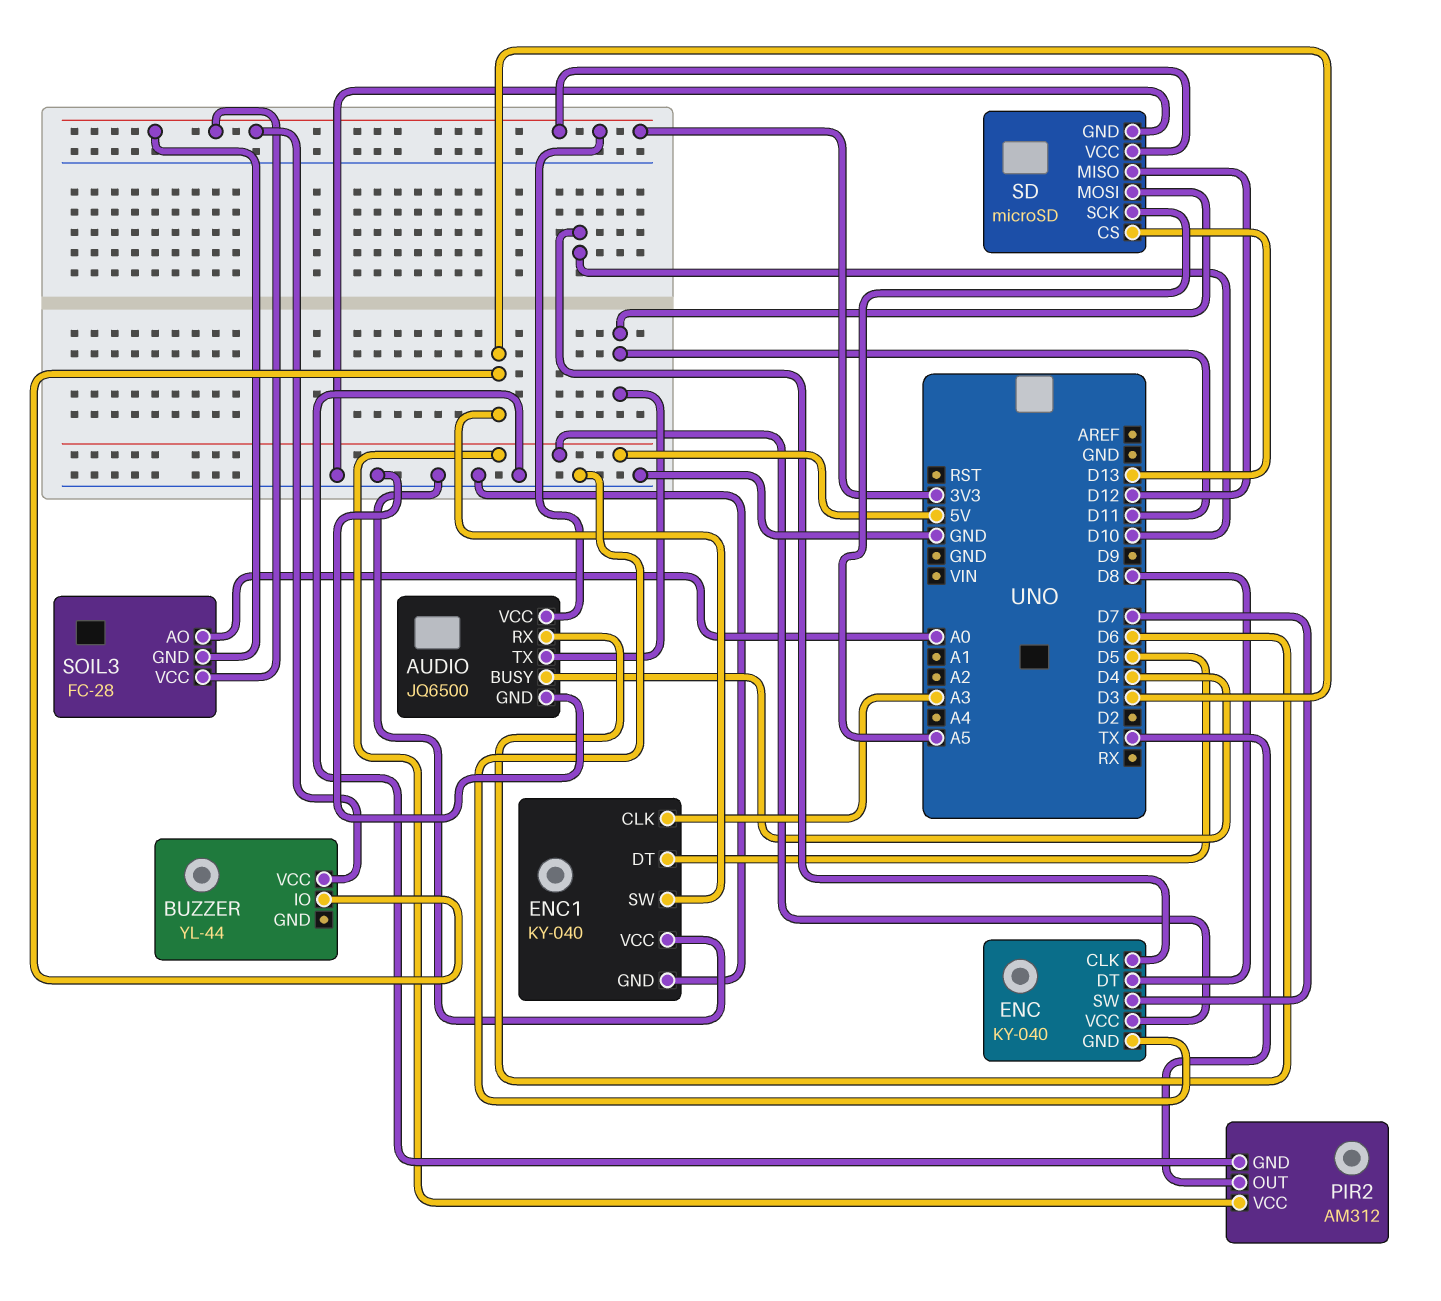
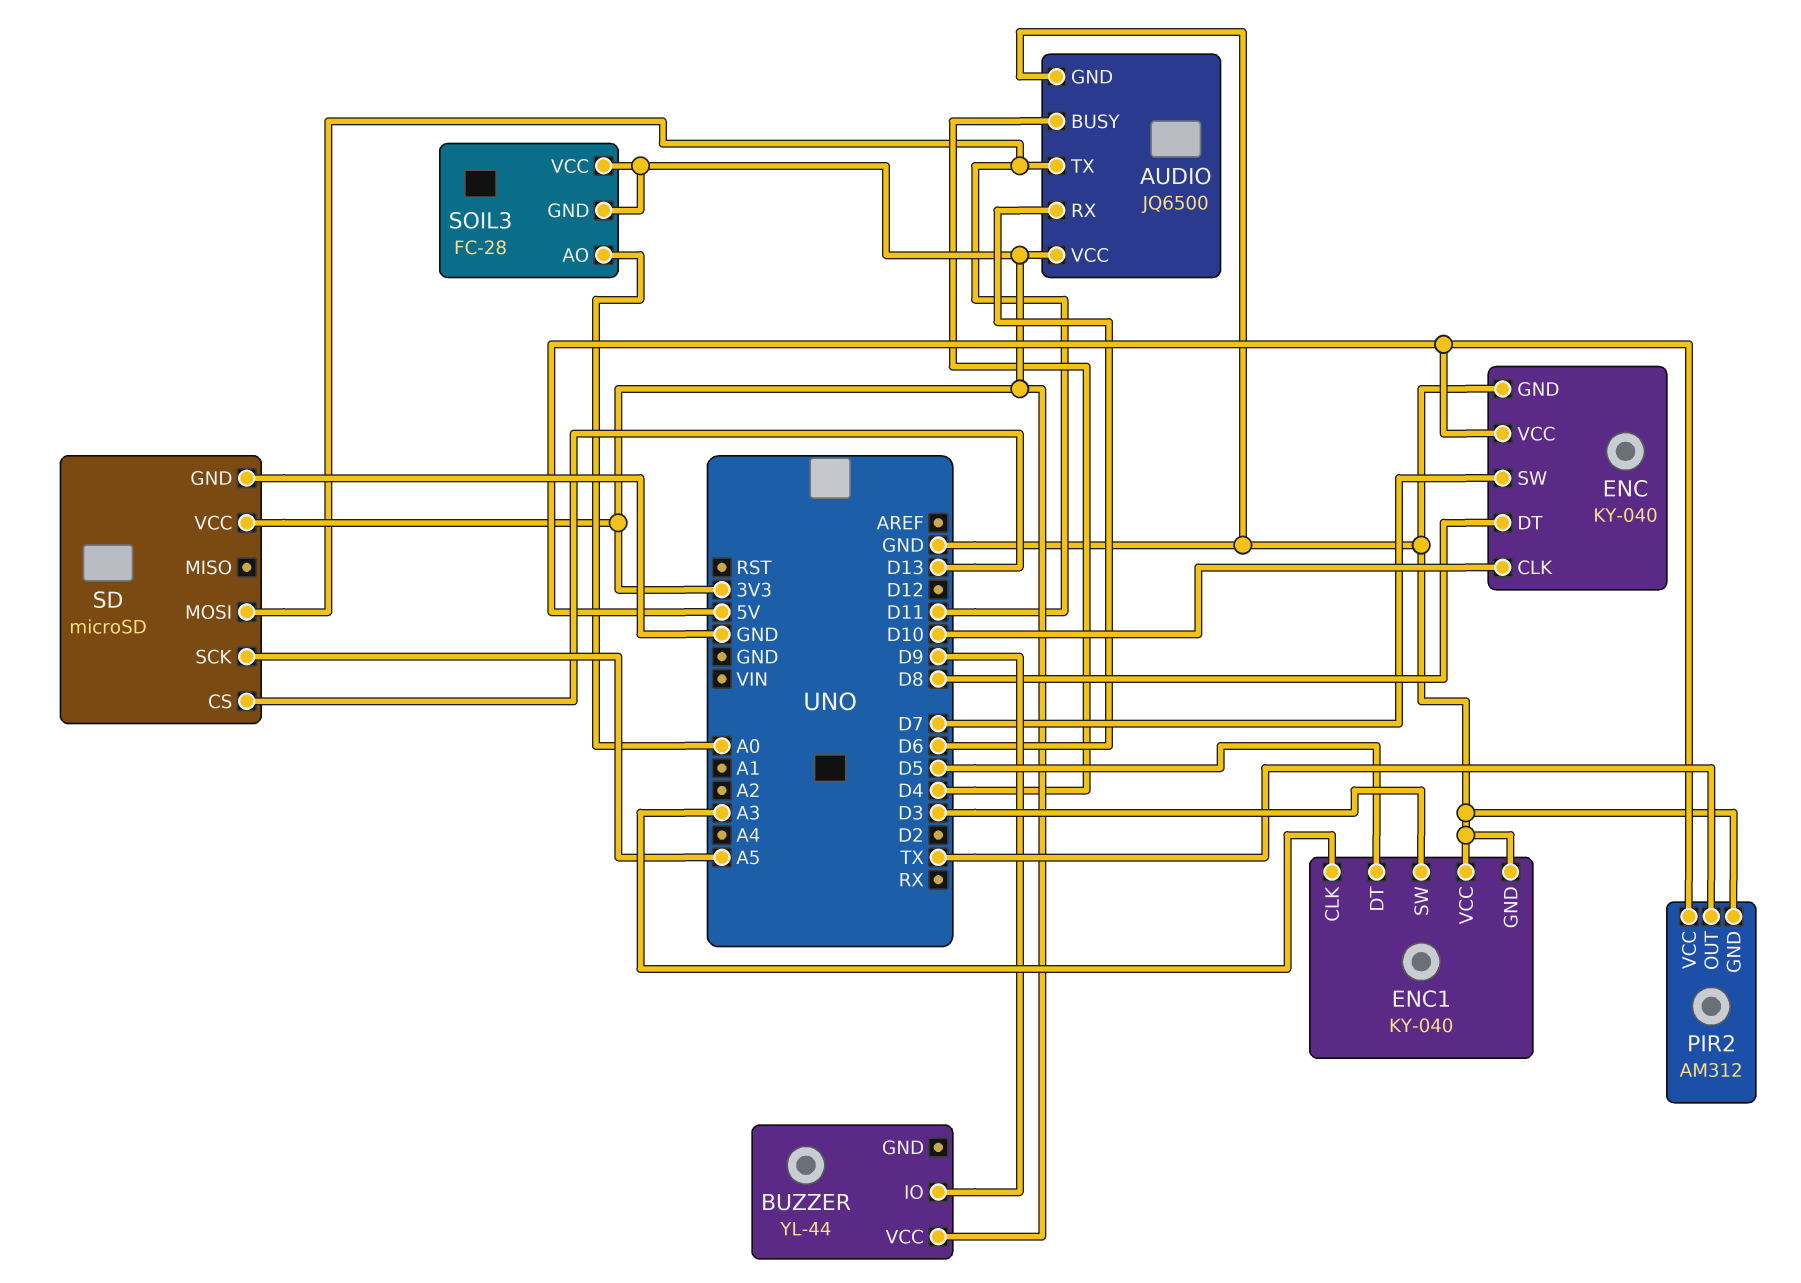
BUZZER pin IO: D3 -> D9
SD pin MISO: D12 -> none

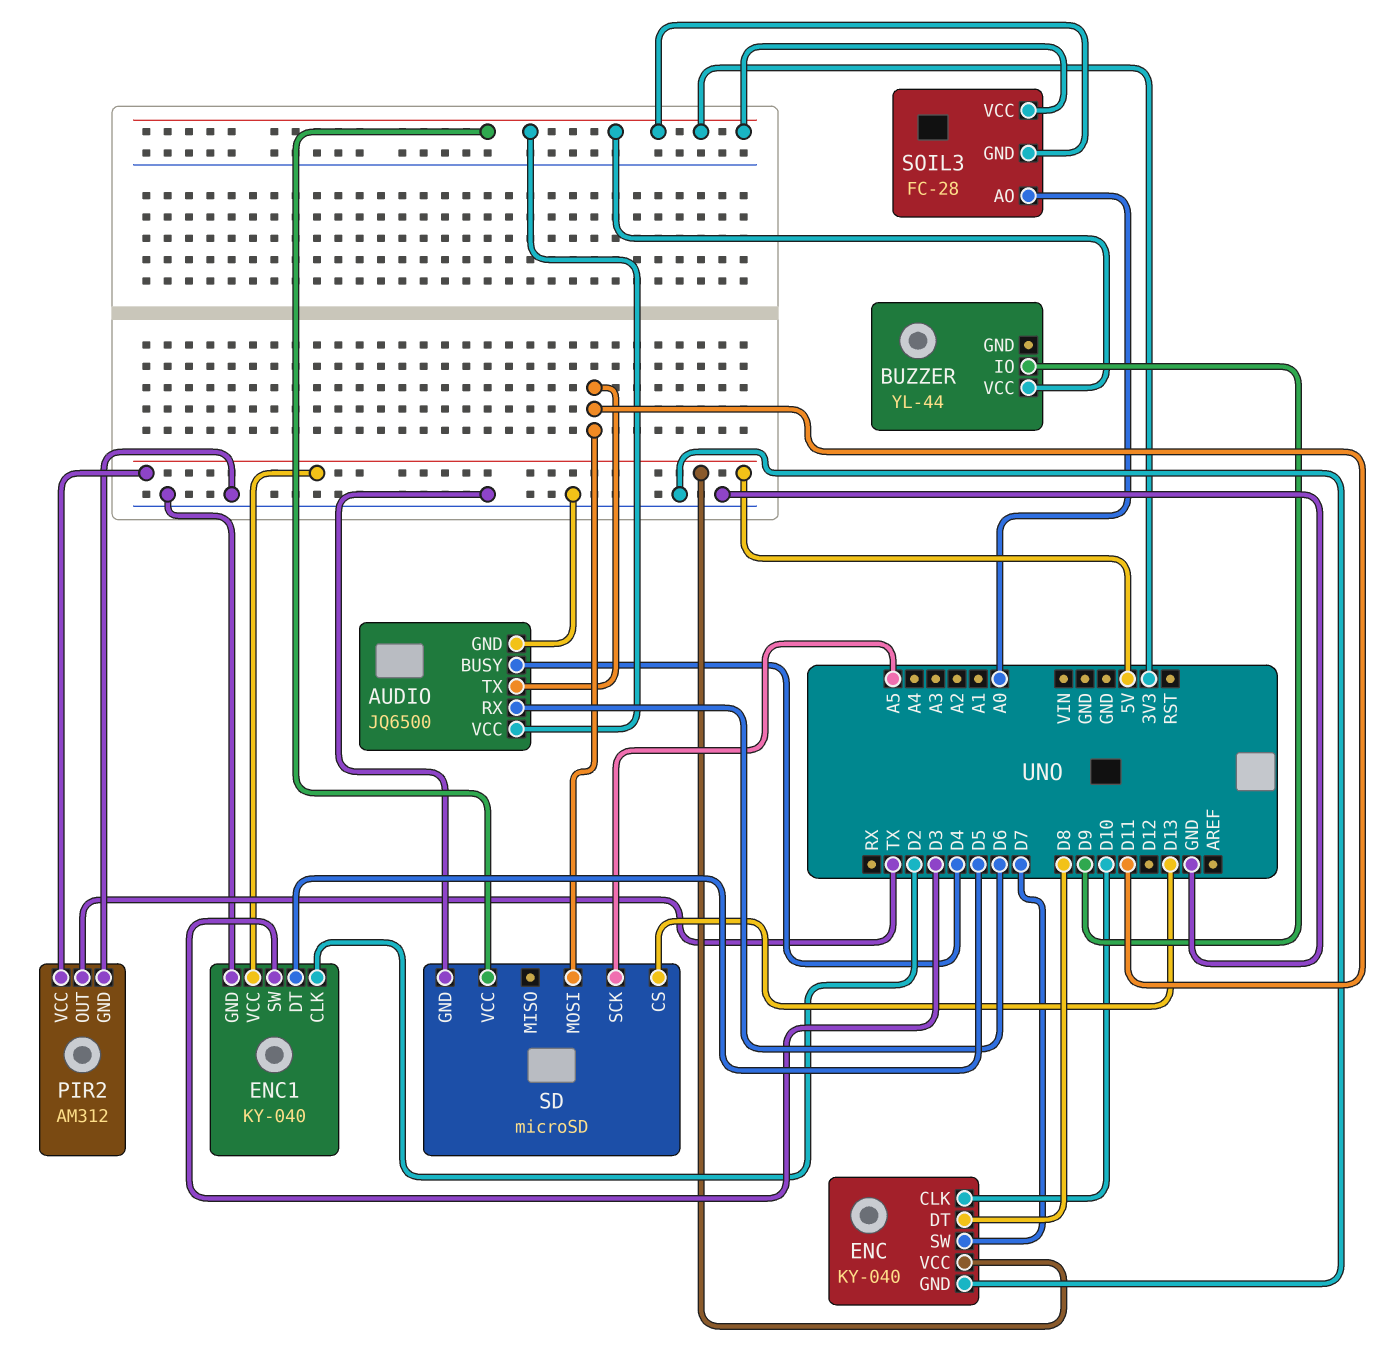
ENC1 pin CLK: A3 -> D2
ENC1 pin VCC: GND -> 5V

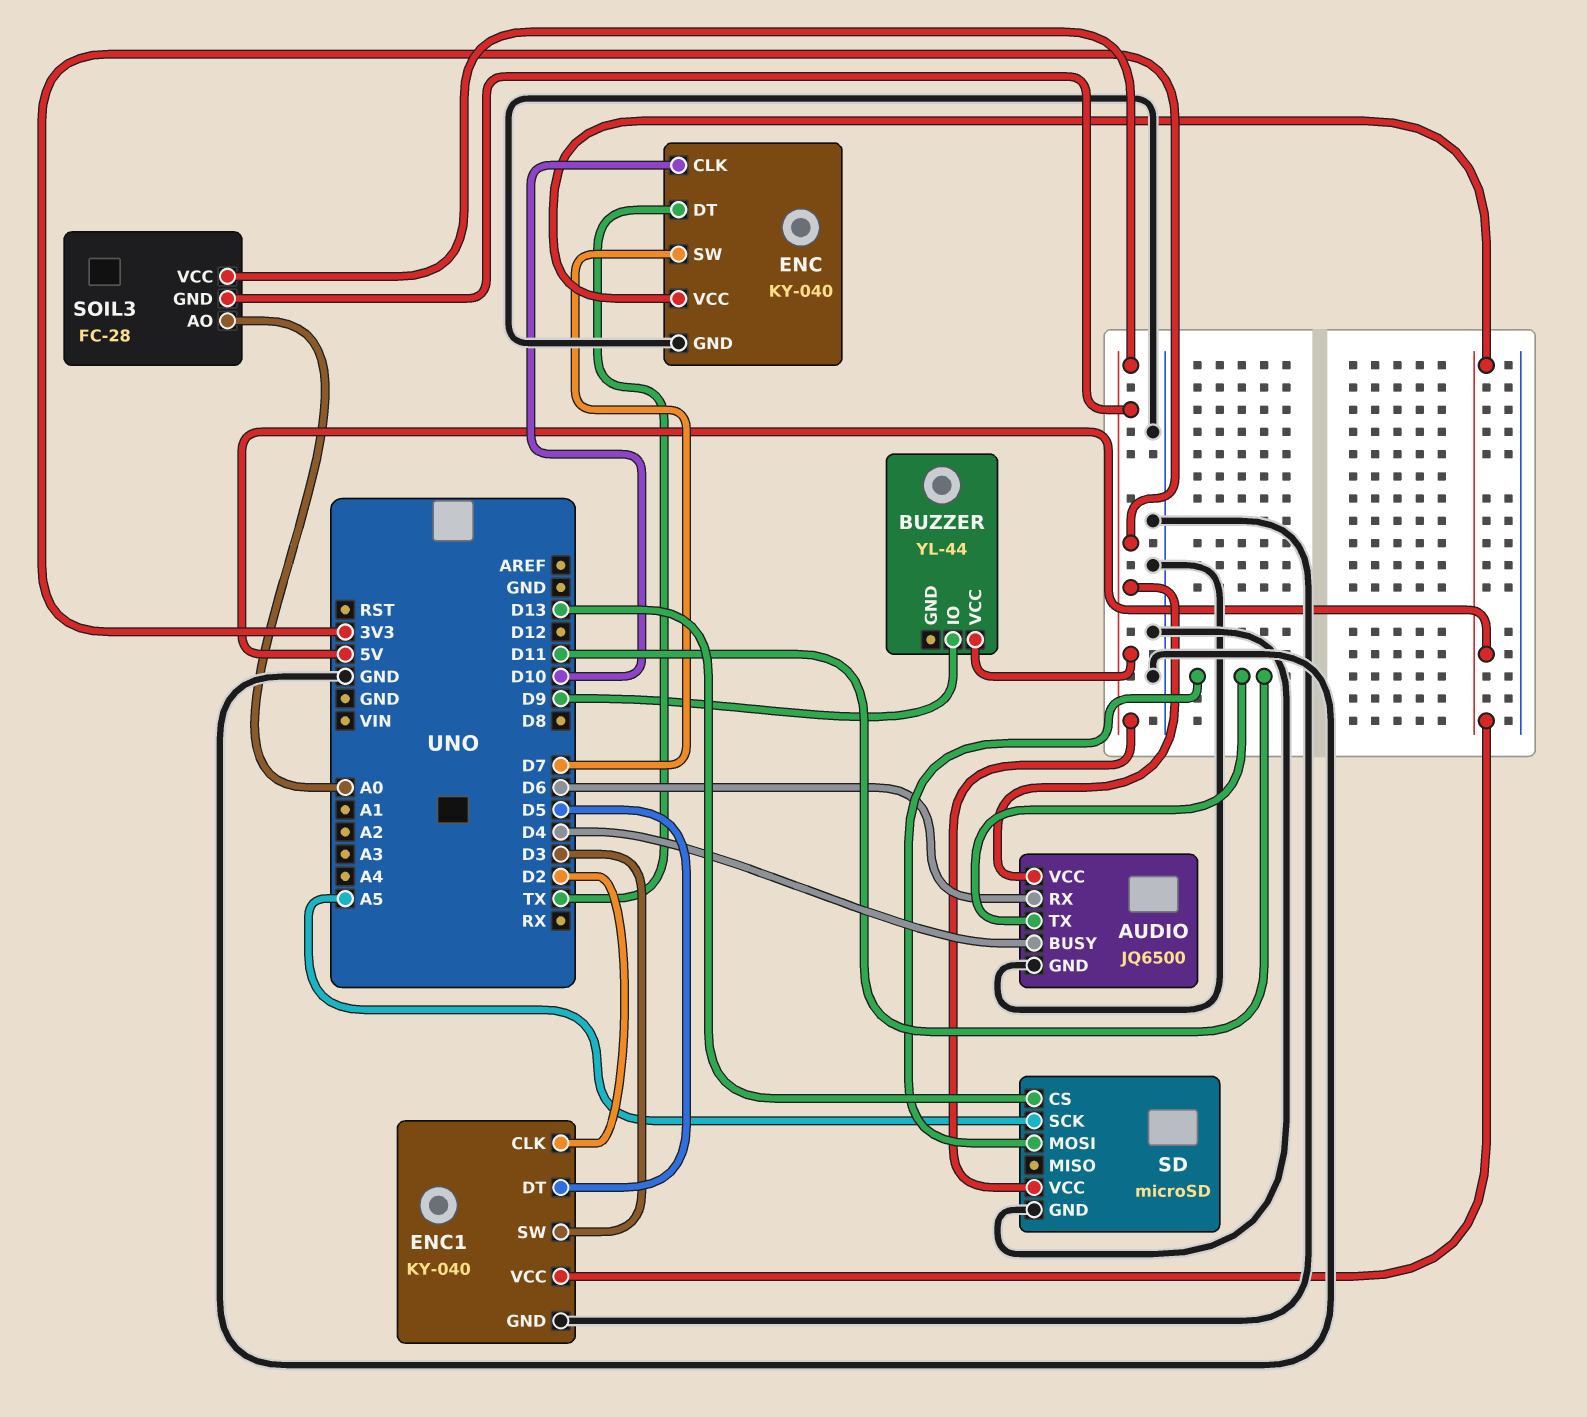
ENC pin DT: D8 -> TX
PIR2: AM312 -> none
PIR2 pin GND: GND -> none
PIR2 pin OUT: TX -> none
PIR2 pin VCC: 5V -> none

